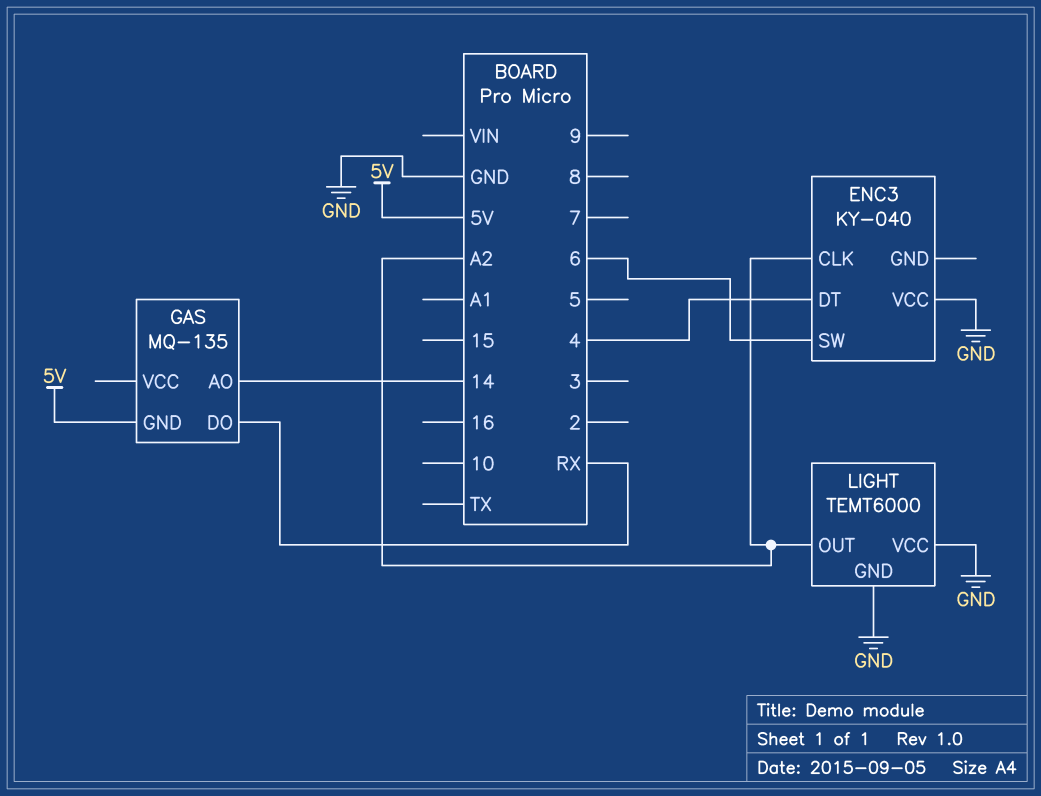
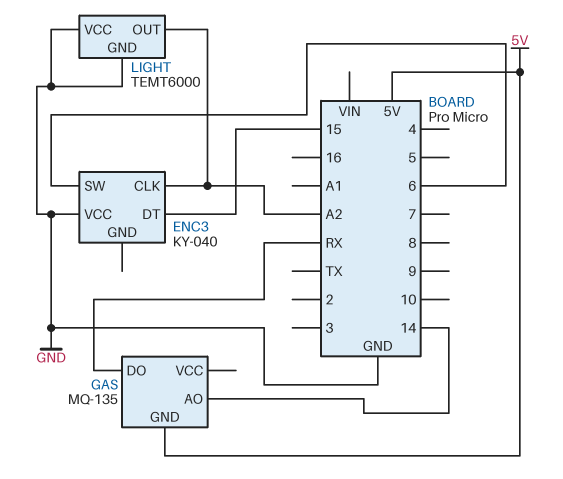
ENC3 pin DT: 4 -> 15

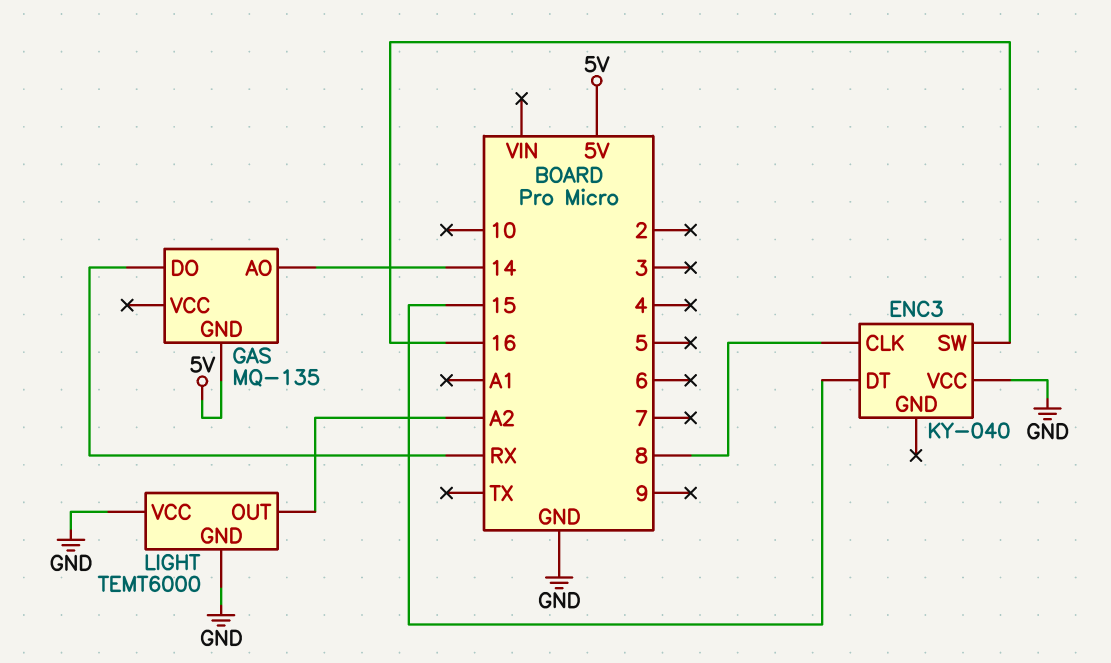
ENC3 pin CLK: A2 -> 8
ENC3 pin SW: 6 -> 16

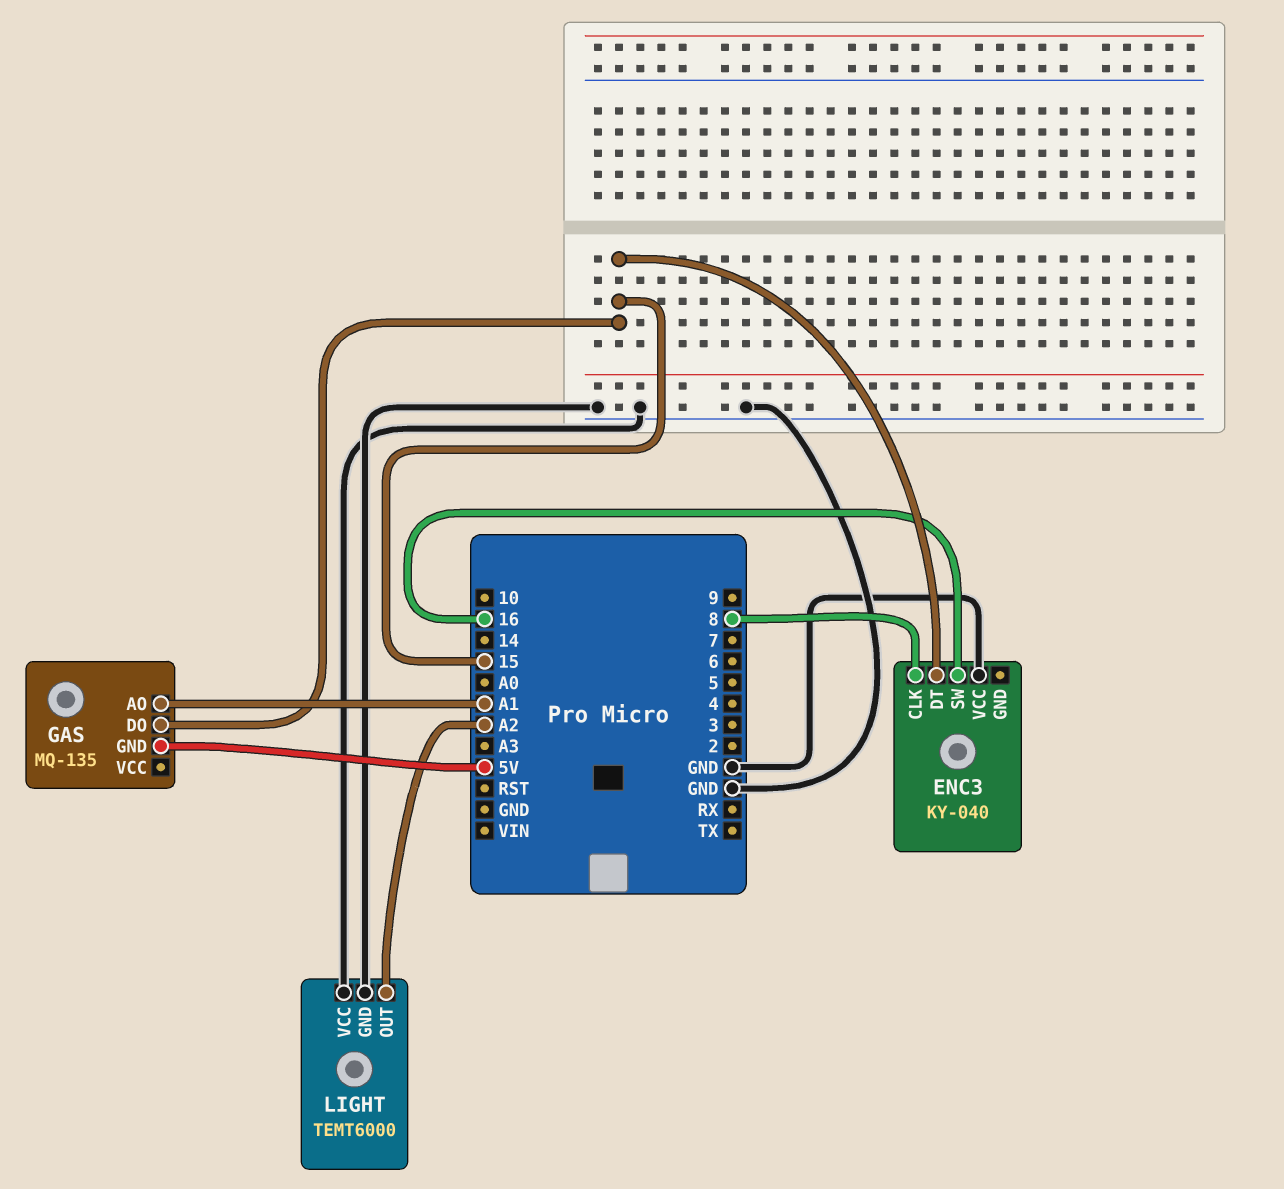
GAS pin AO: 14 -> A1
GAS pin DO: RX -> 15

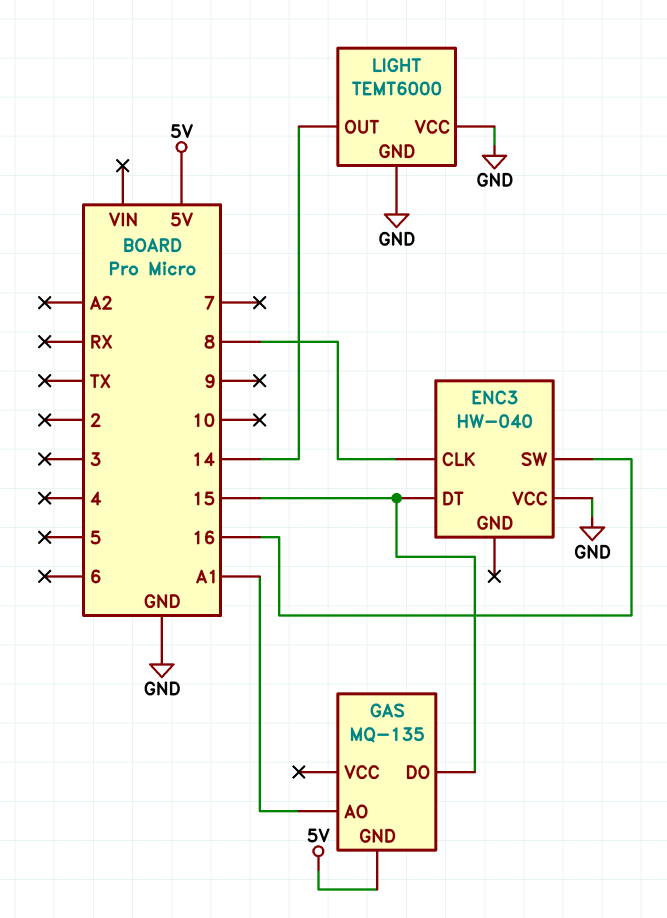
ENC3: KY-040 -> HW-040
LIGHT pin OUT: A2 -> 14

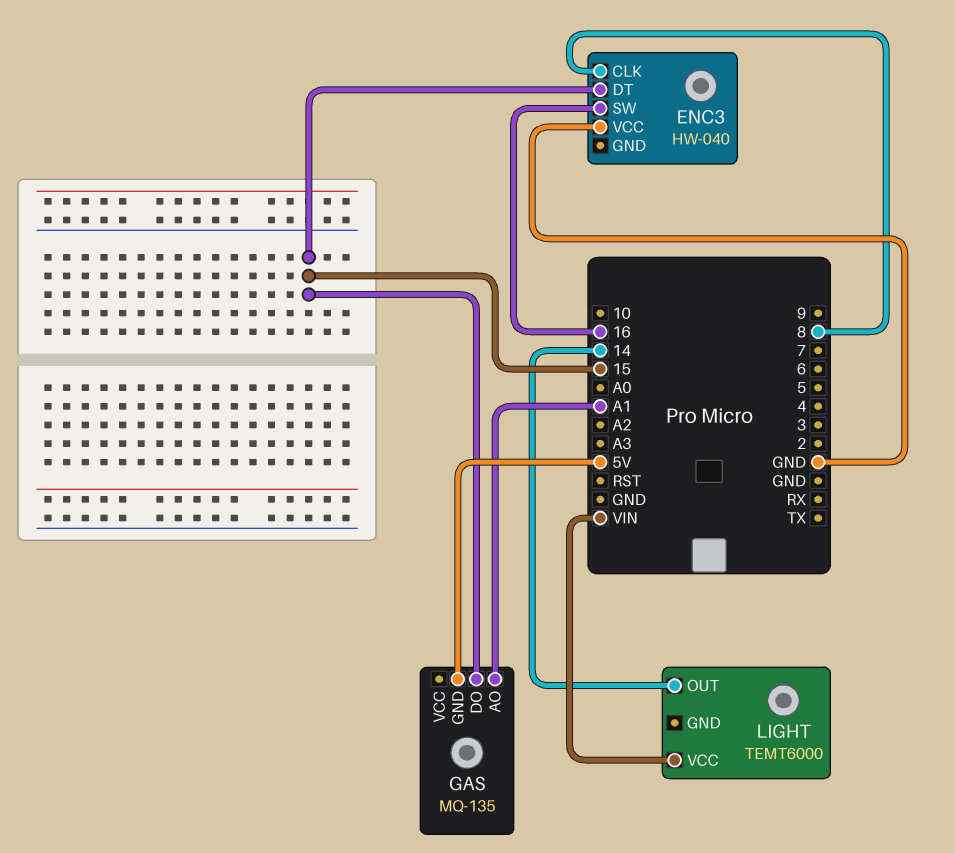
LIGHT pin GND: GND -> none
LIGHT pin VCC: GND -> VIN

